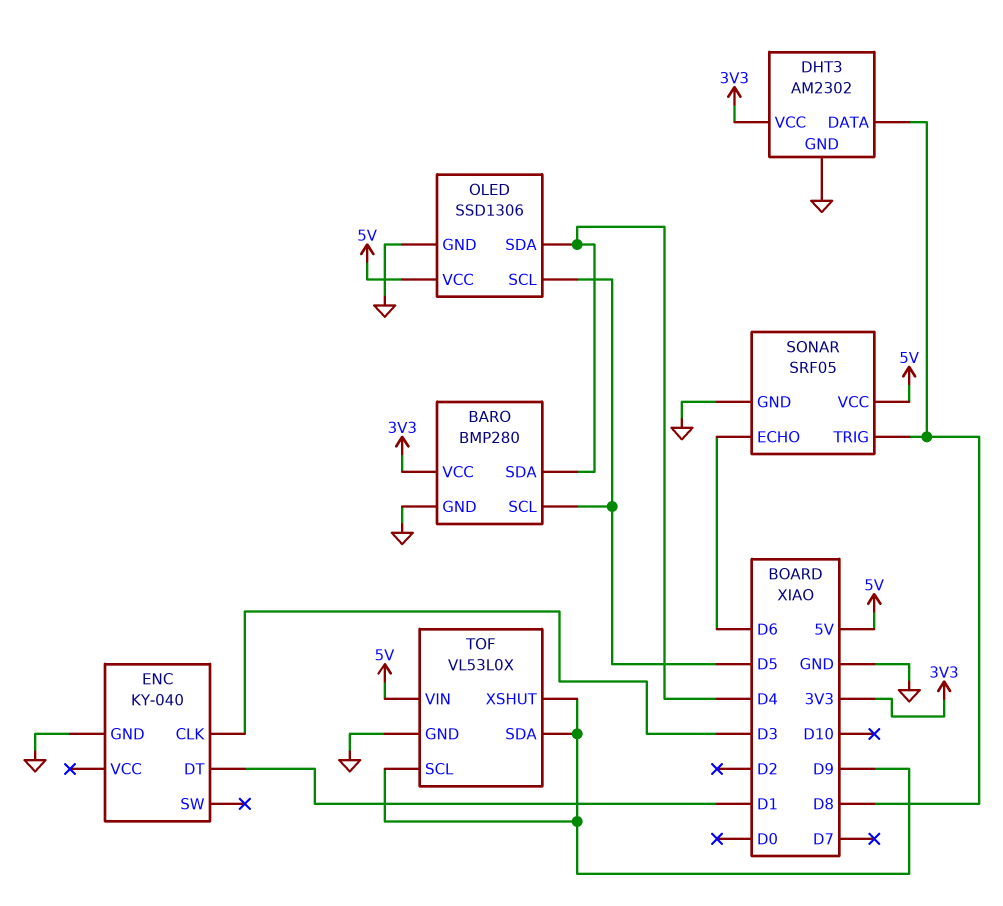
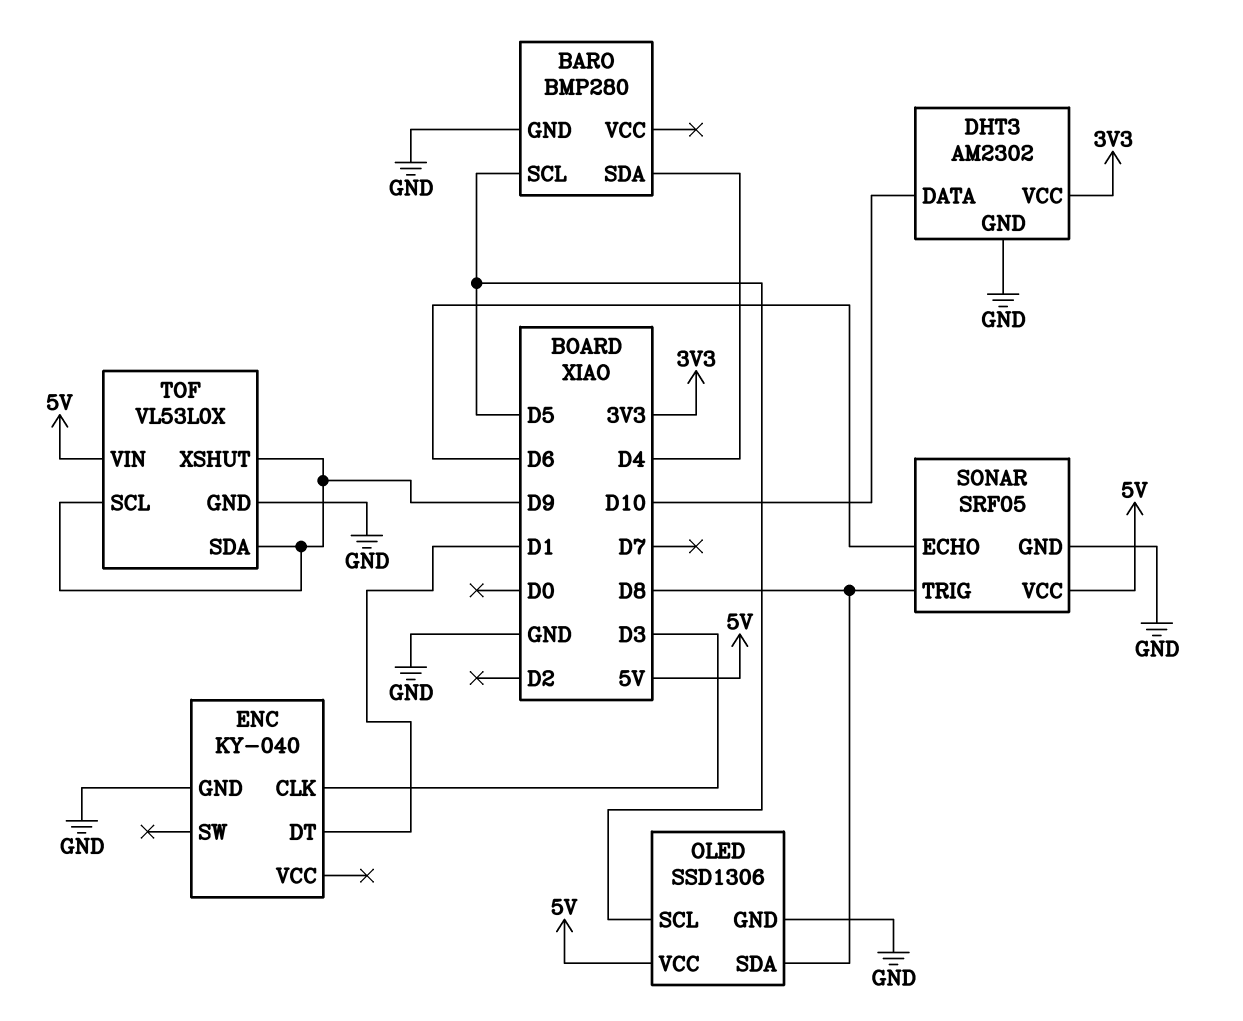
BARO pin VCC: 3V3 -> none
DHT3 pin DATA: D8 -> D10
OLED pin SDA: D4 -> D8

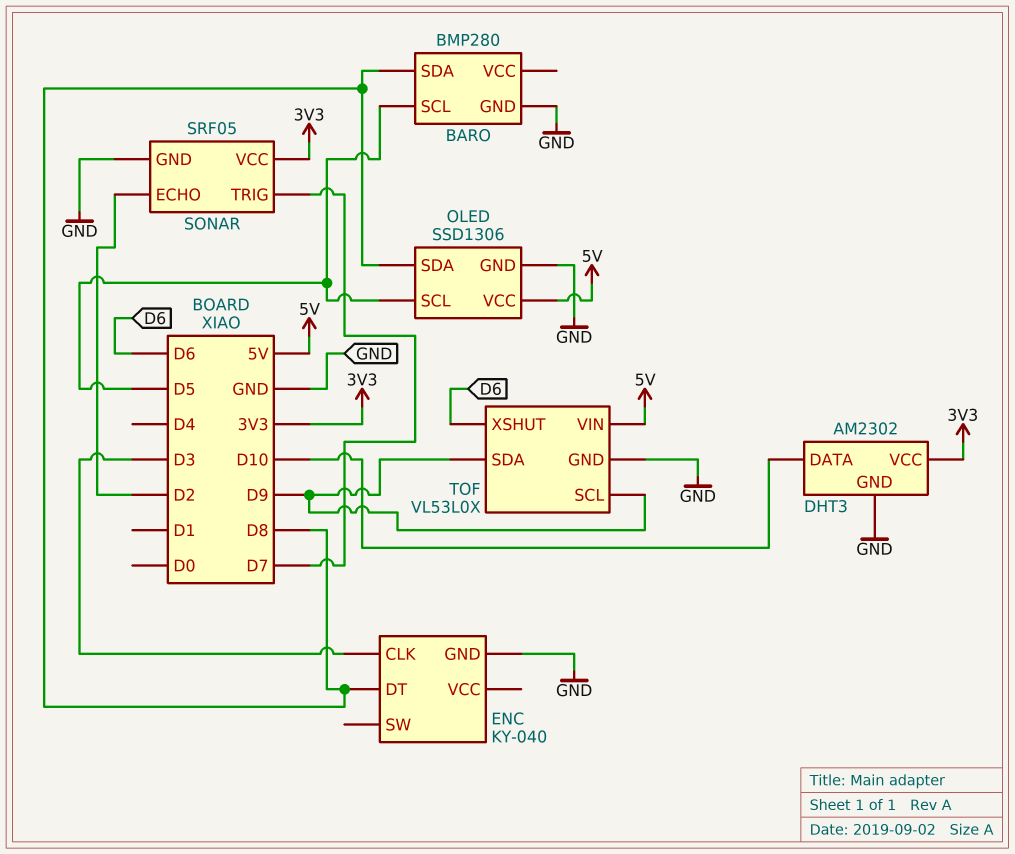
BARO pin SDA: D4 -> D8
ENC pin DT: D1 -> D8
SONAR pin ECHO: D6 -> D2
SONAR pin TRIG: D8 -> D7
SONAR pin VCC: 5V -> 3V3
TOF pin XSHUT: D9 -> D6

